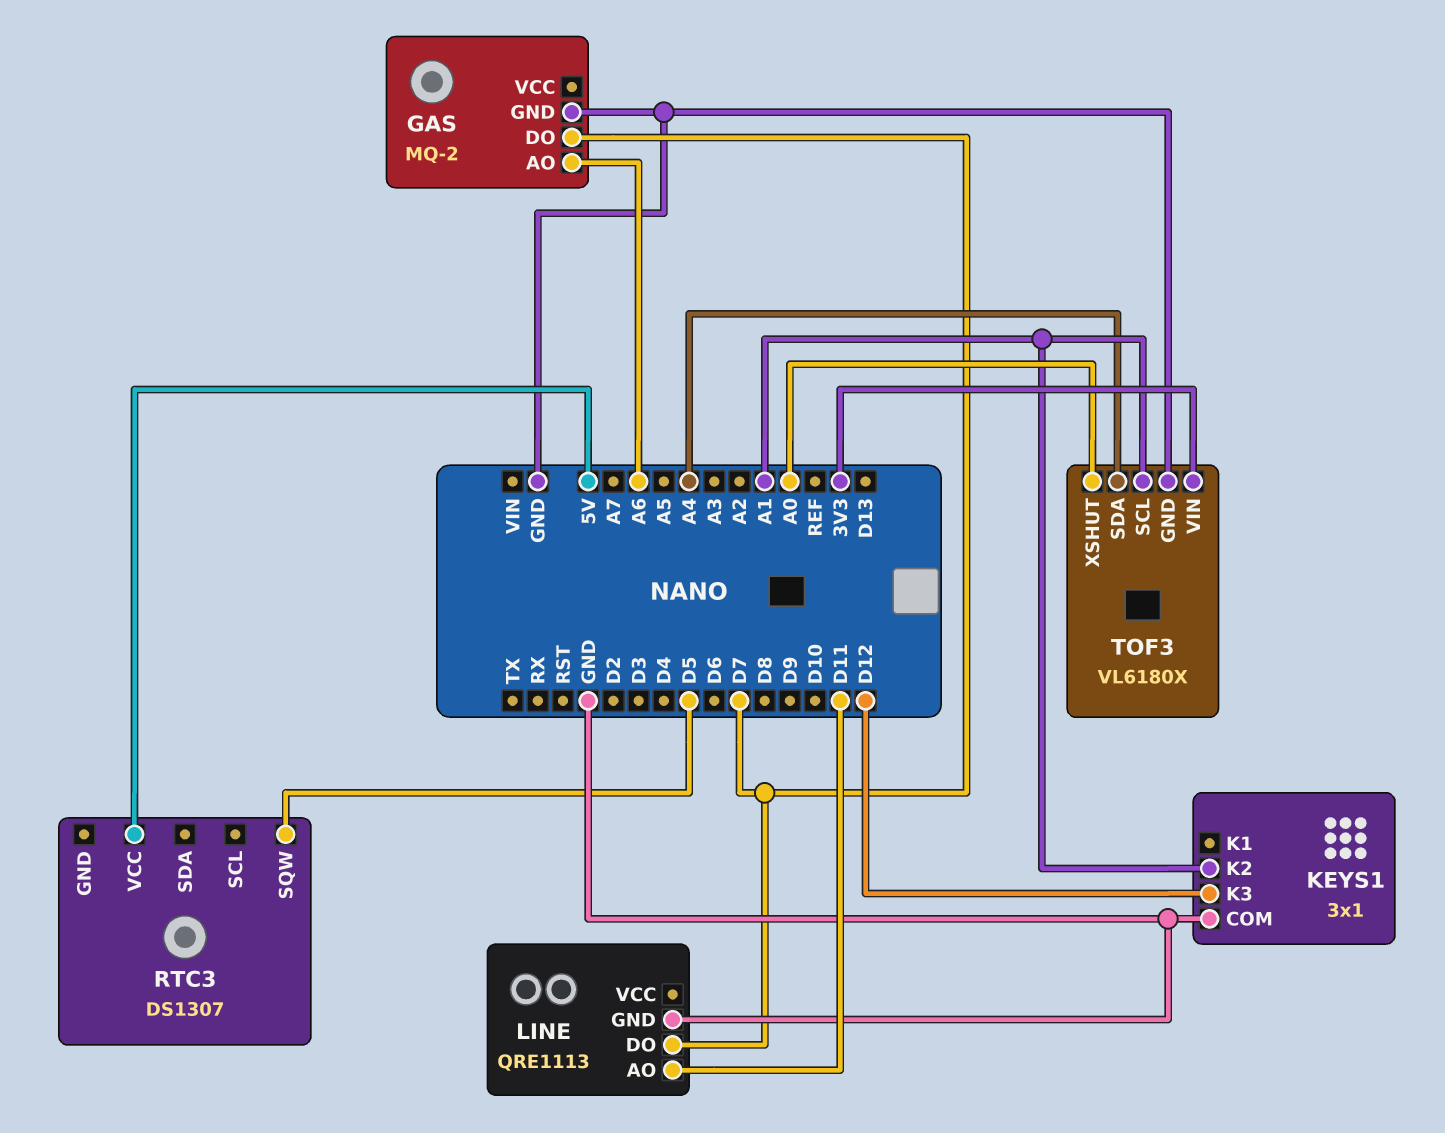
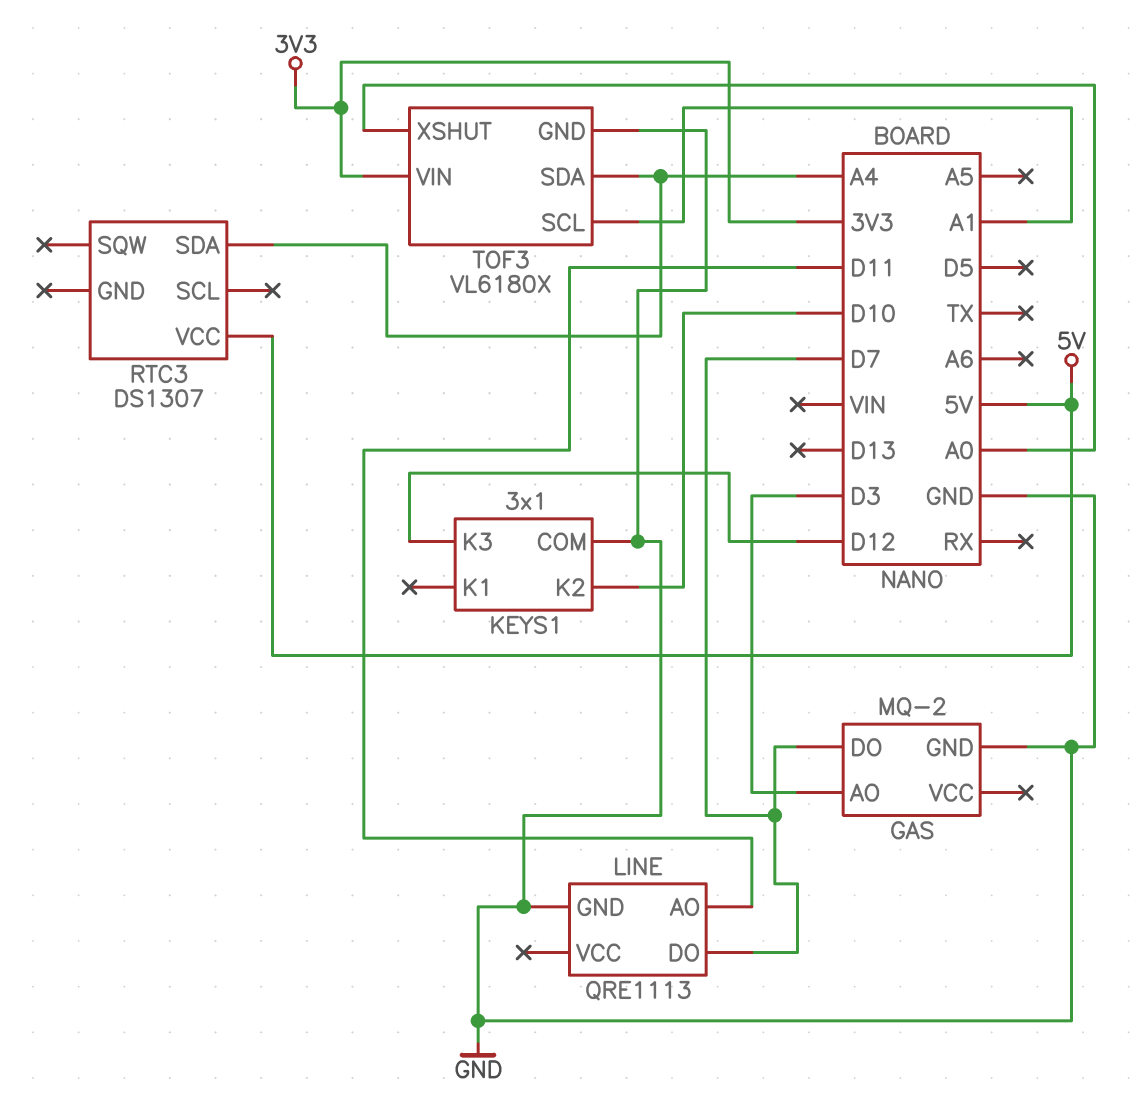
GAS pin AO: A6 -> D3
KEYS1 pin K2: A1 -> D10
RTC3 pin SDA: none -> A4
RTC3 pin SQW: D5 -> none

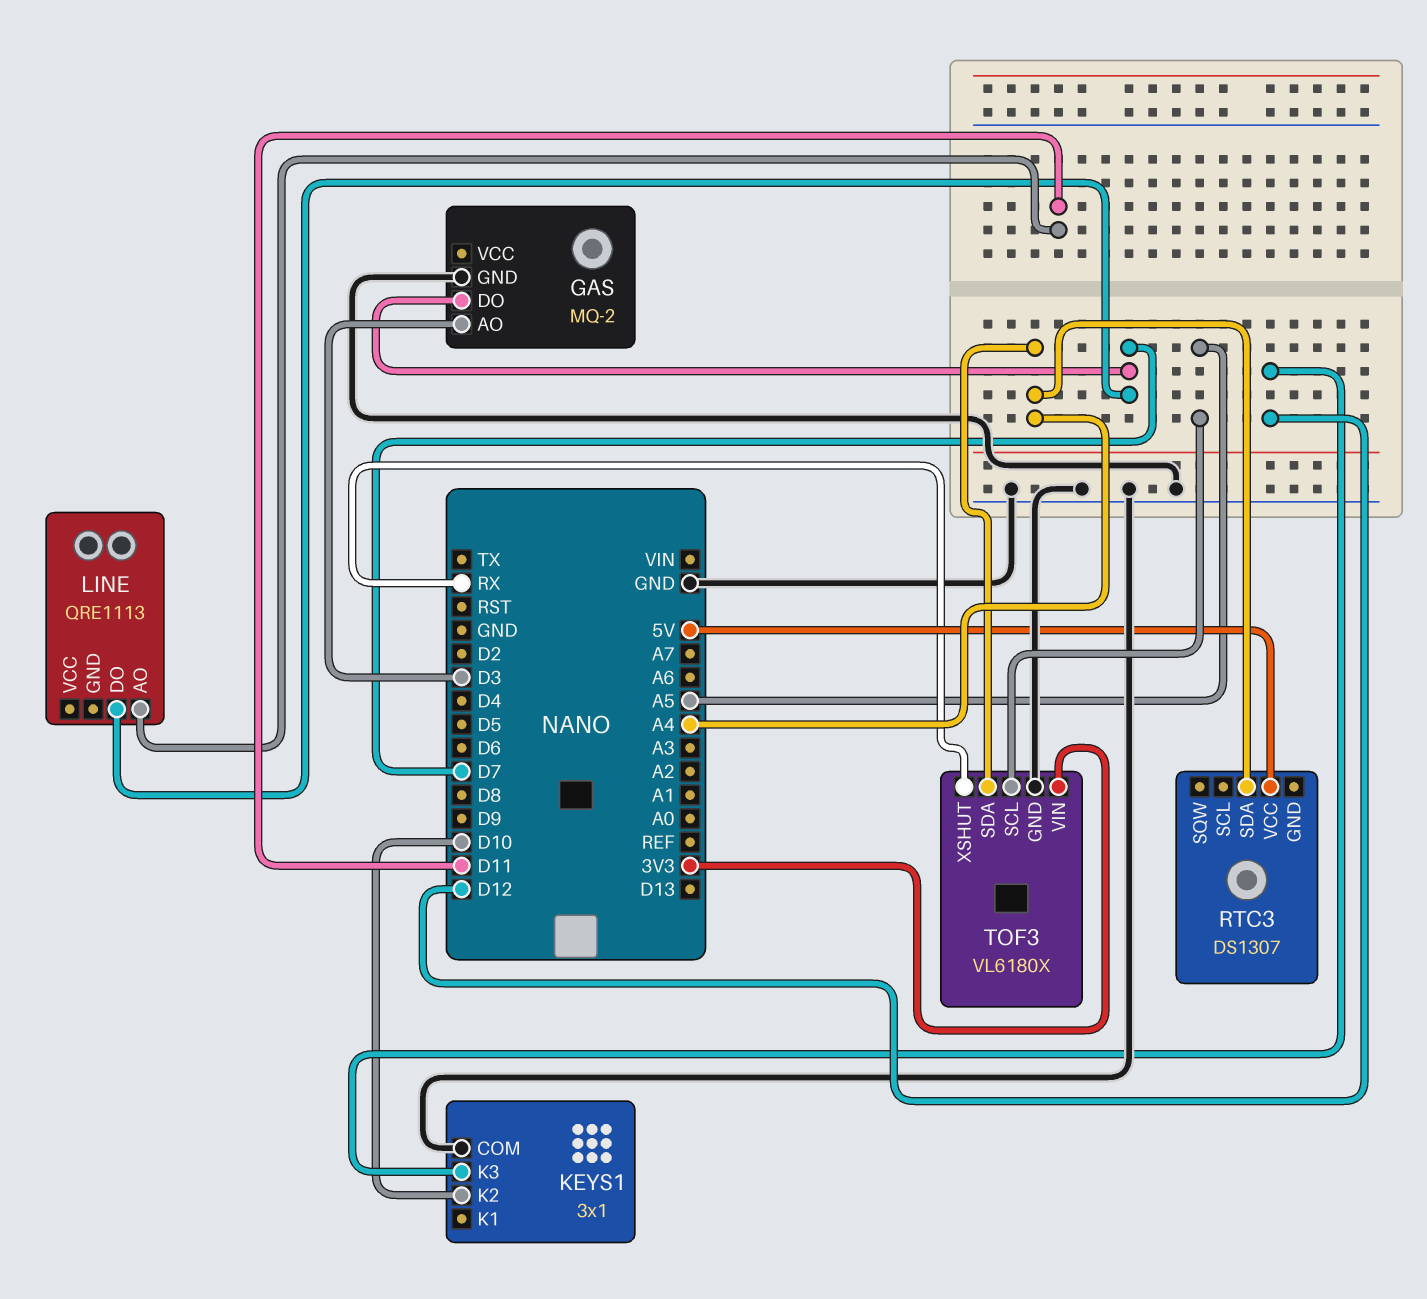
LINE pin GND: GND -> none
TOF3 pin SCL: A1 -> A5
TOF3 pin XSHUT: A0 -> RX

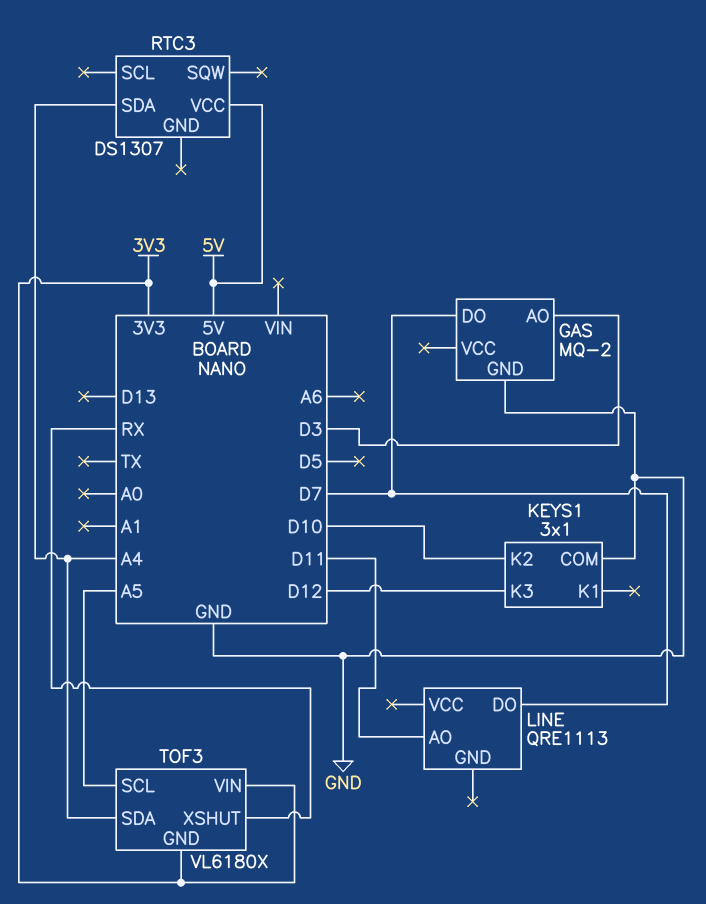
TOF3 pin GND: GND -> 3V3

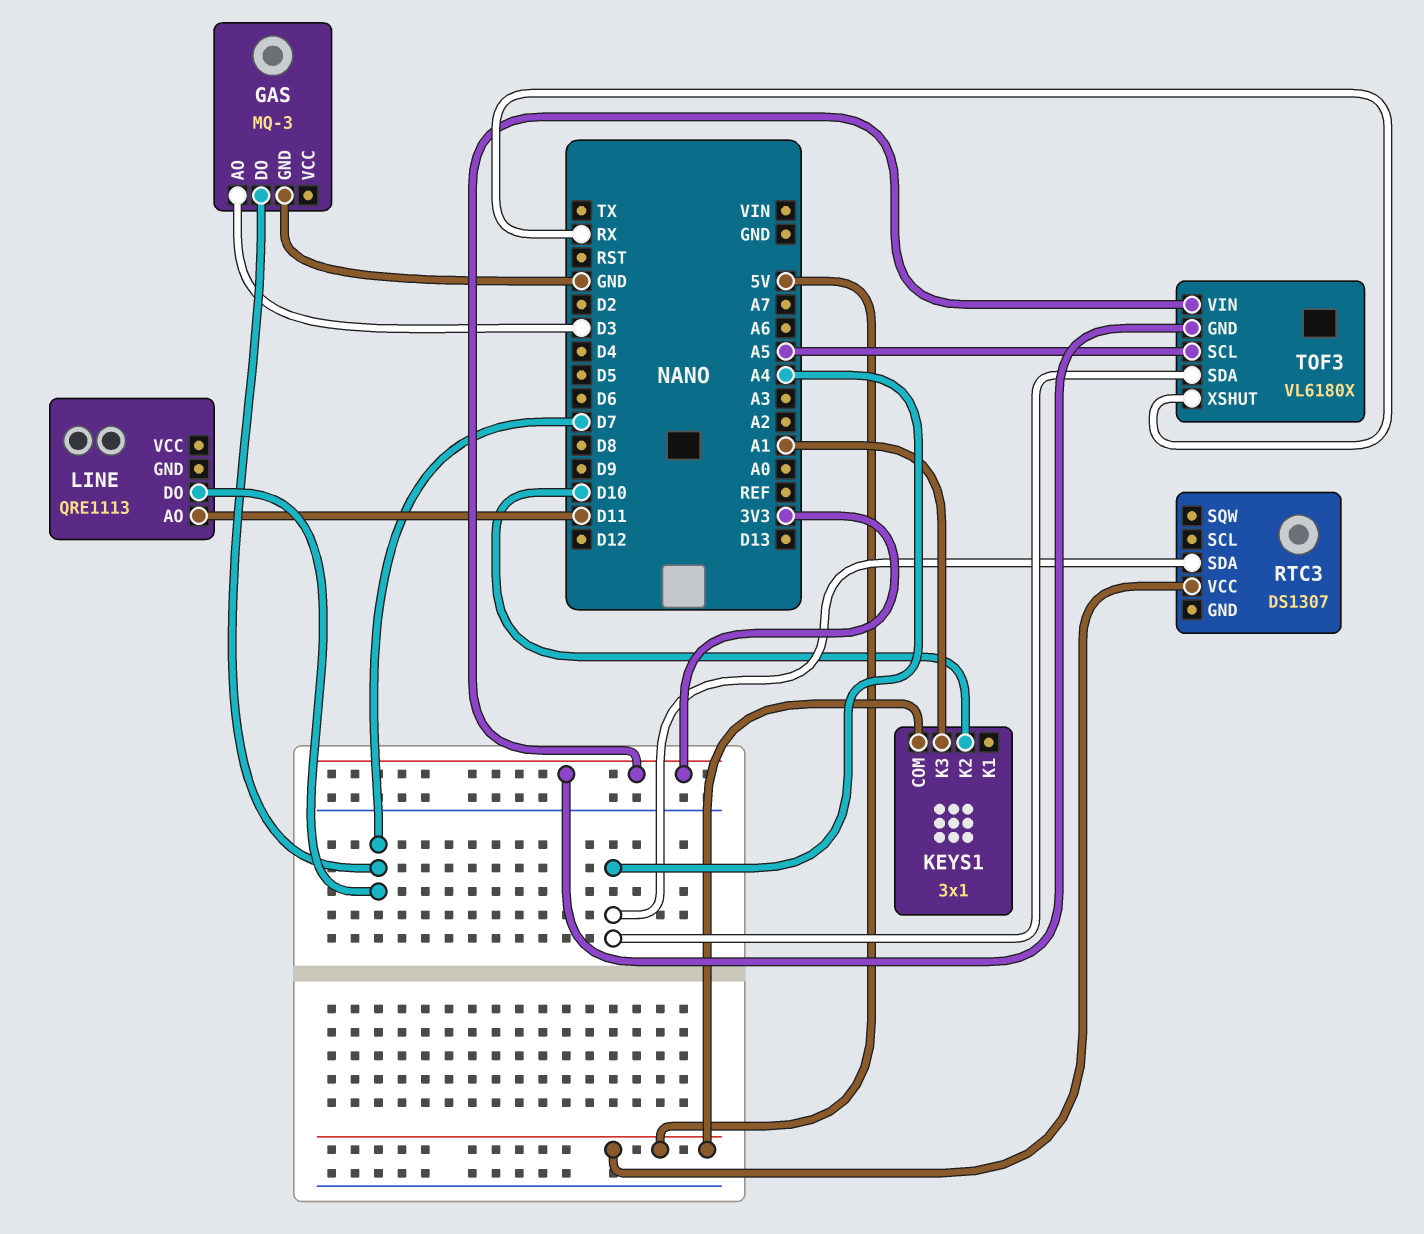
GAS: MQ-2 -> MQ-3
KEYS1 pin COM: GND -> 5V
KEYS1 pin K3: D12 -> A1

